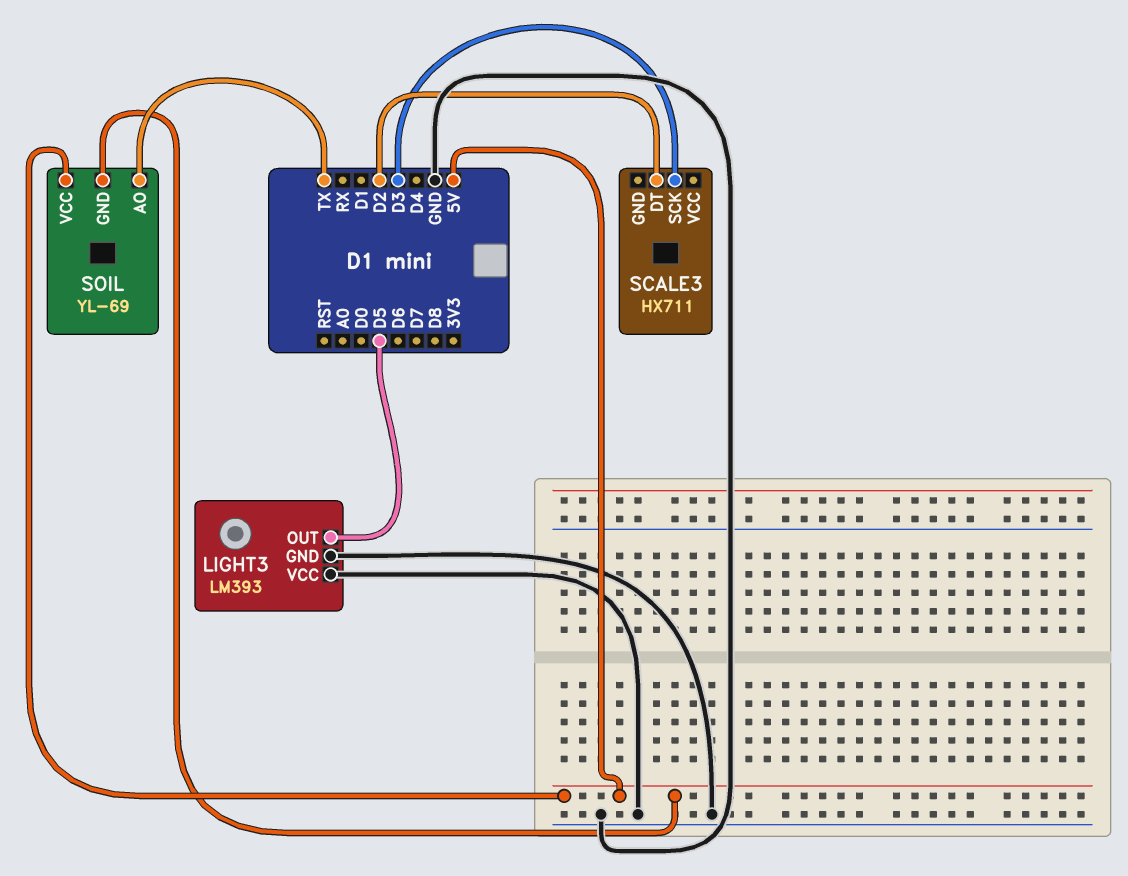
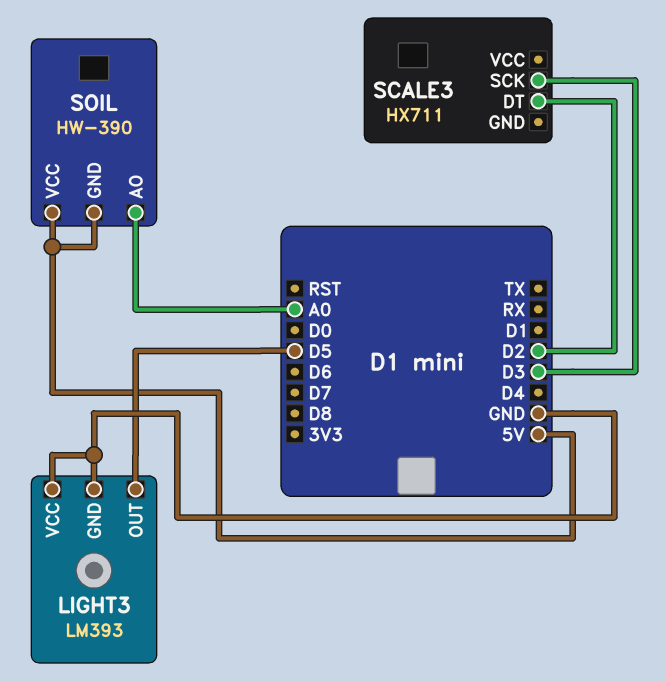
SOIL: YL-69 -> HW-390
SOIL pin AO: TX -> A0

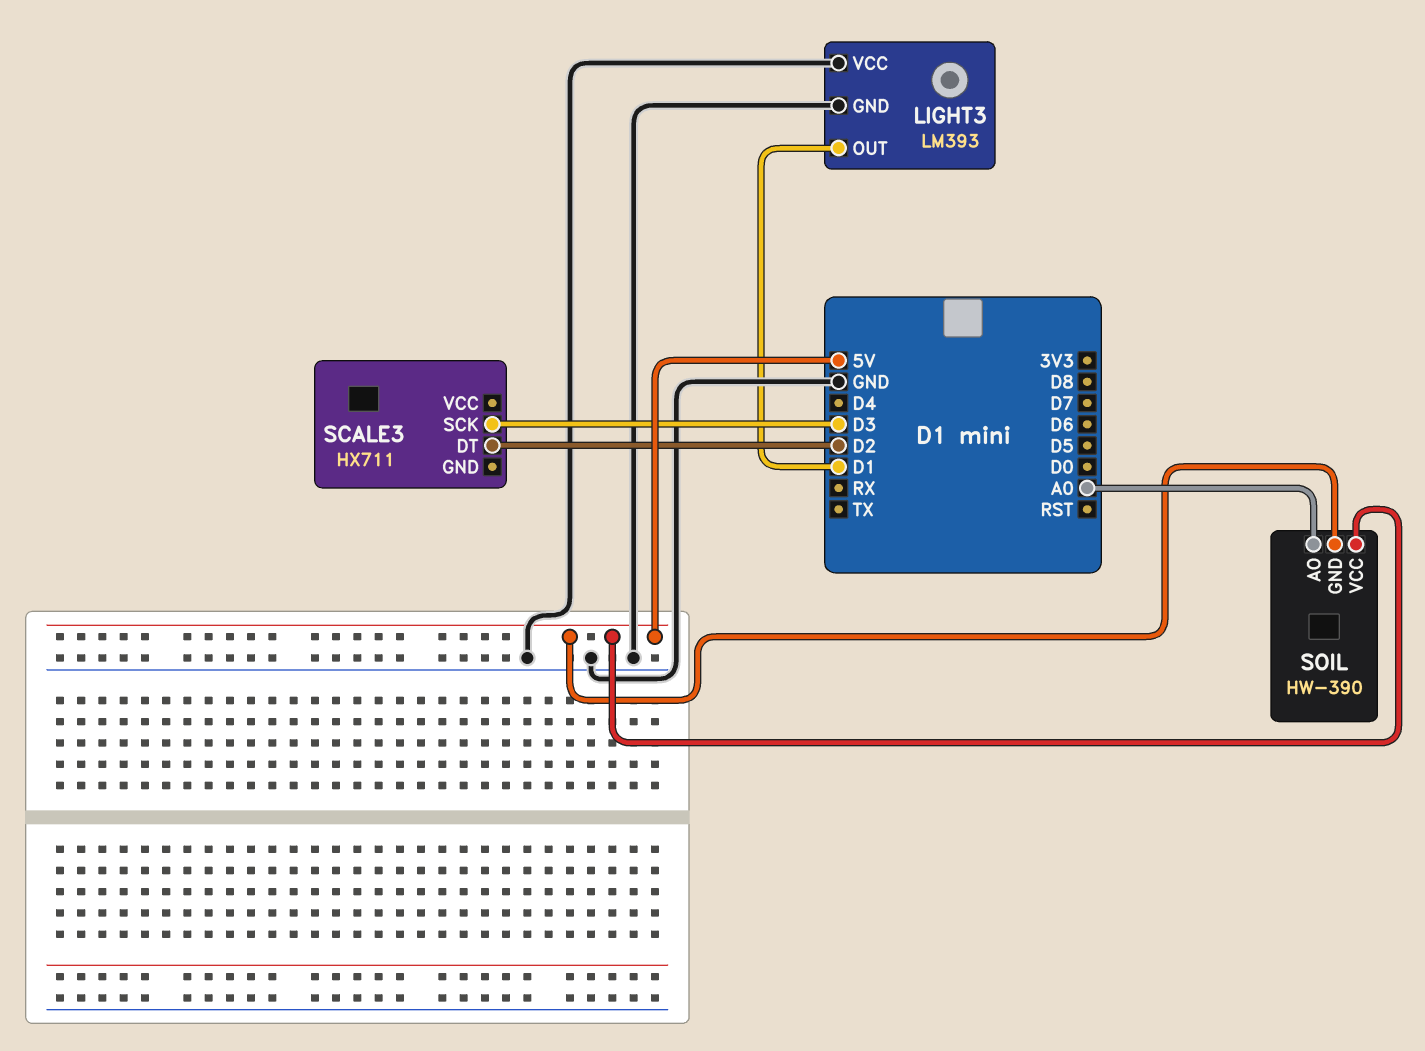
LIGHT3 pin OUT: D5 -> D1

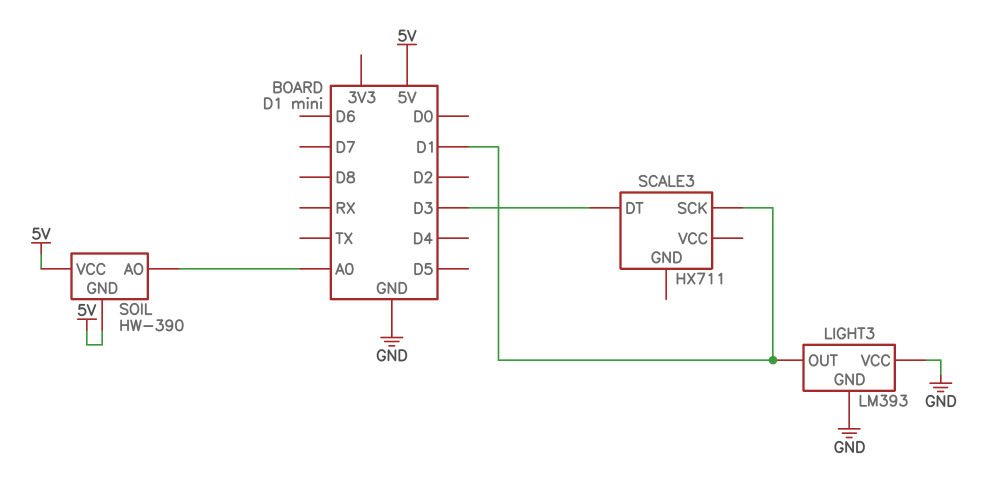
SCALE3 pin DT: D2 -> D3
SCALE3 pin SCK: D3 -> D1

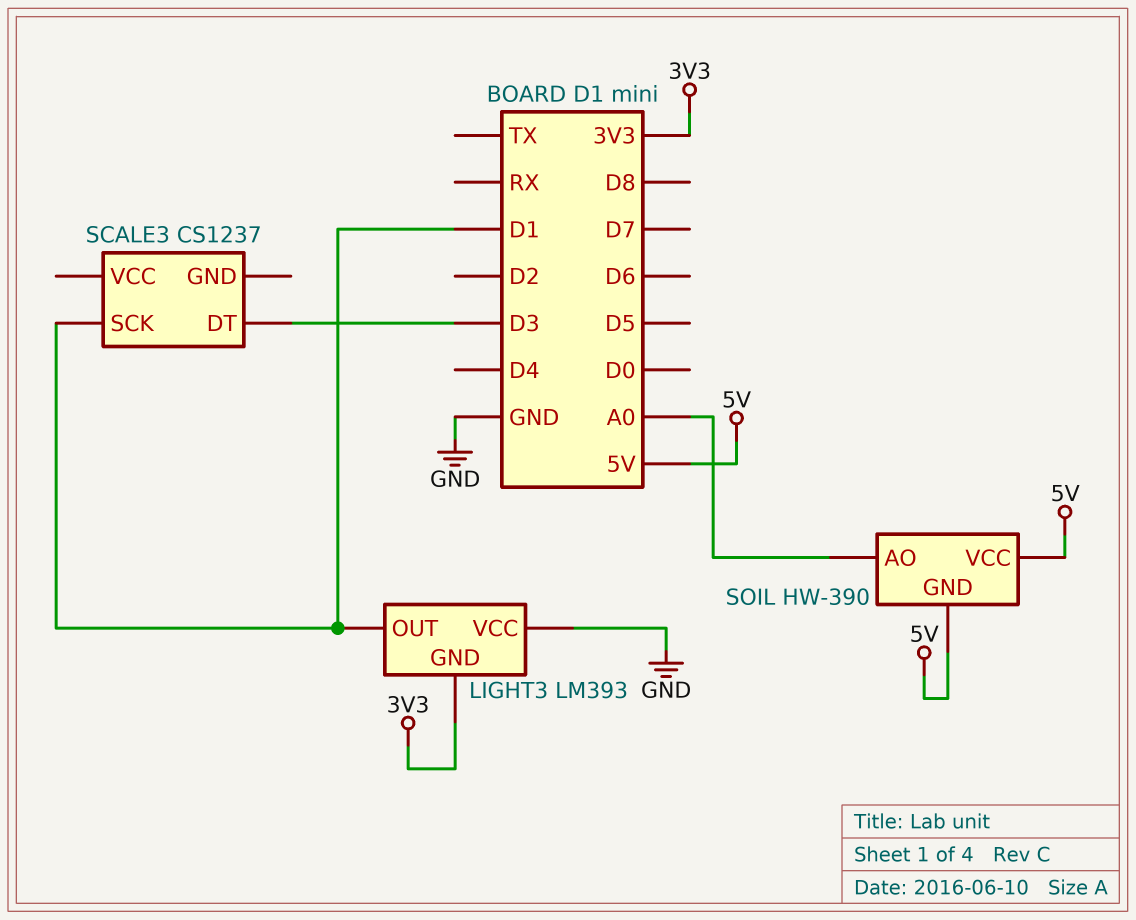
LIGHT3 pin GND: GND -> 3V3
SCALE3: HX711 -> CS1237

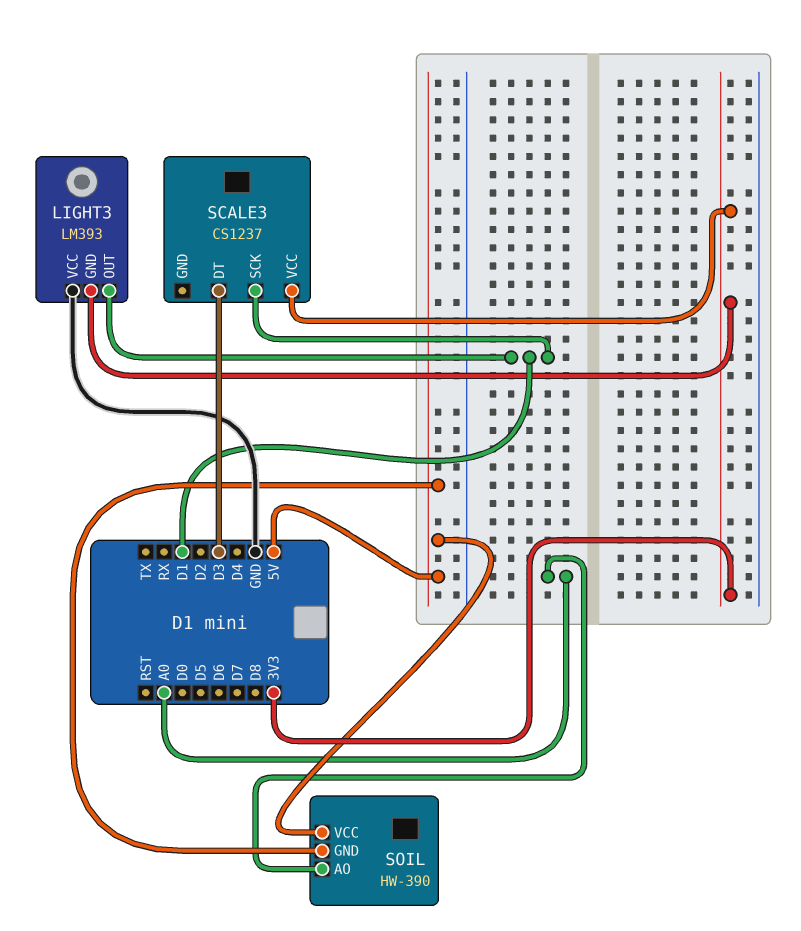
SCALE3 pin VCC: none -> 3V3

